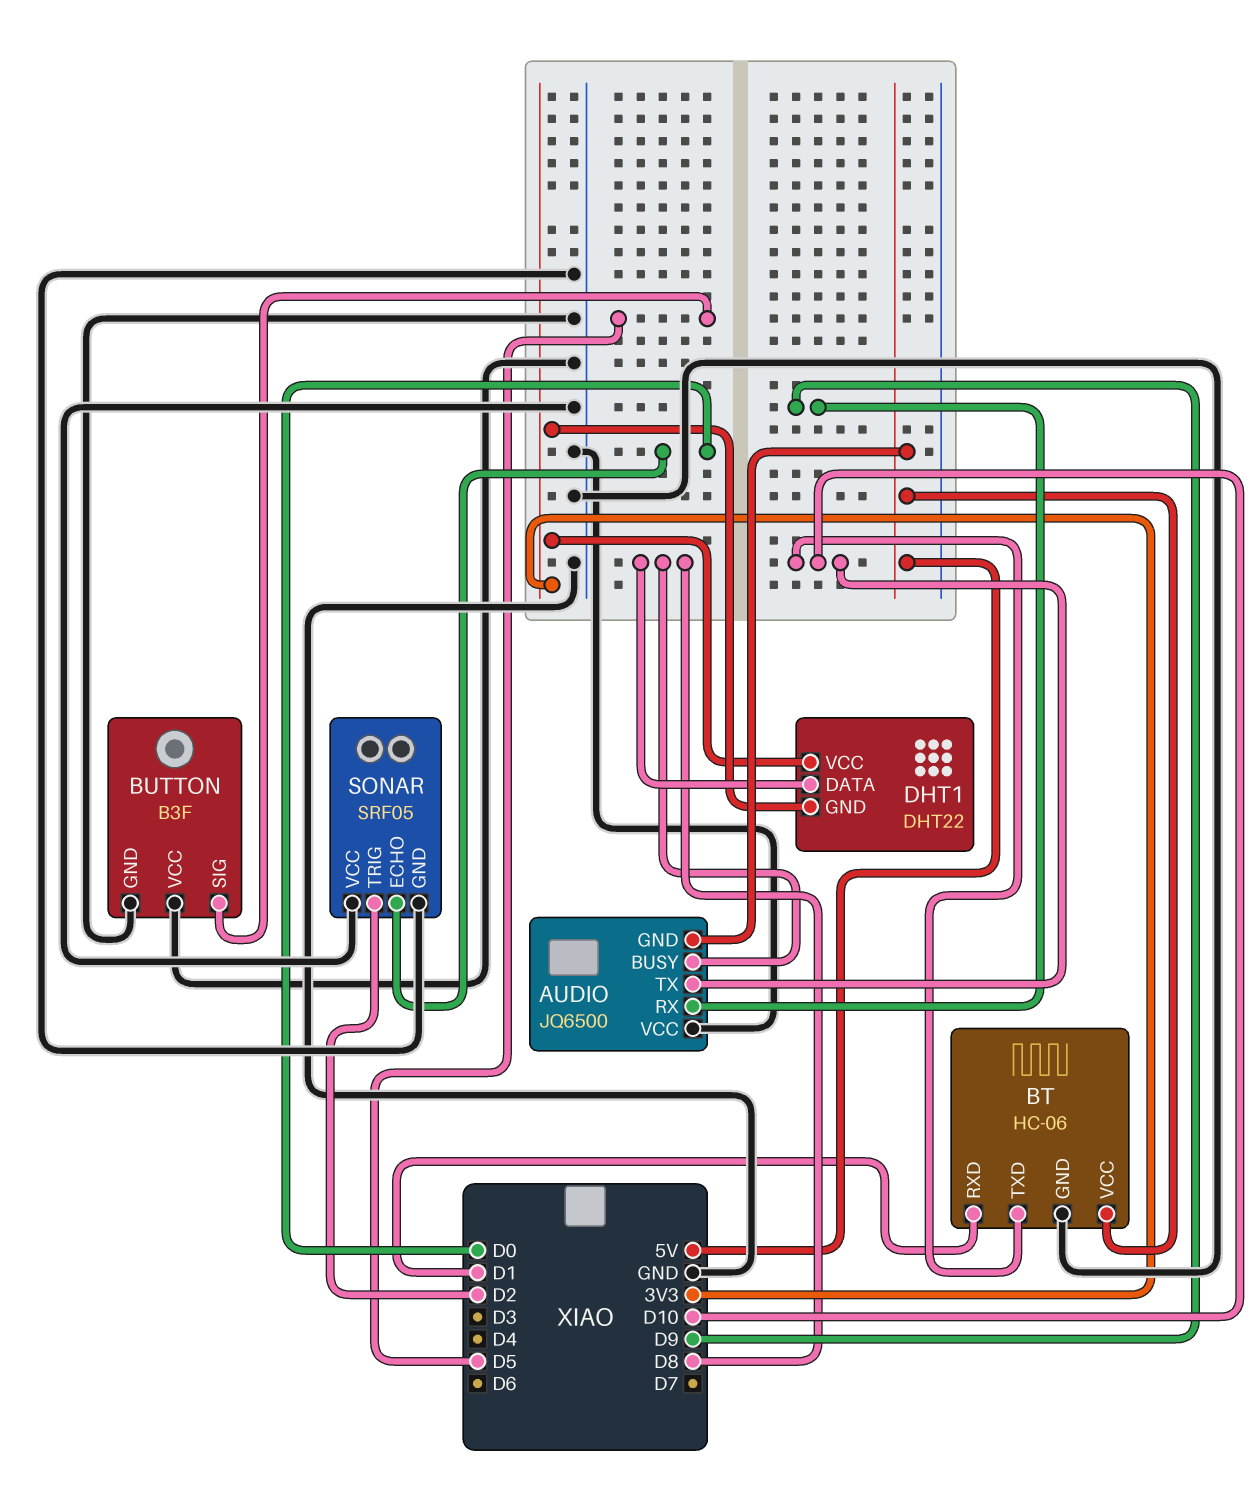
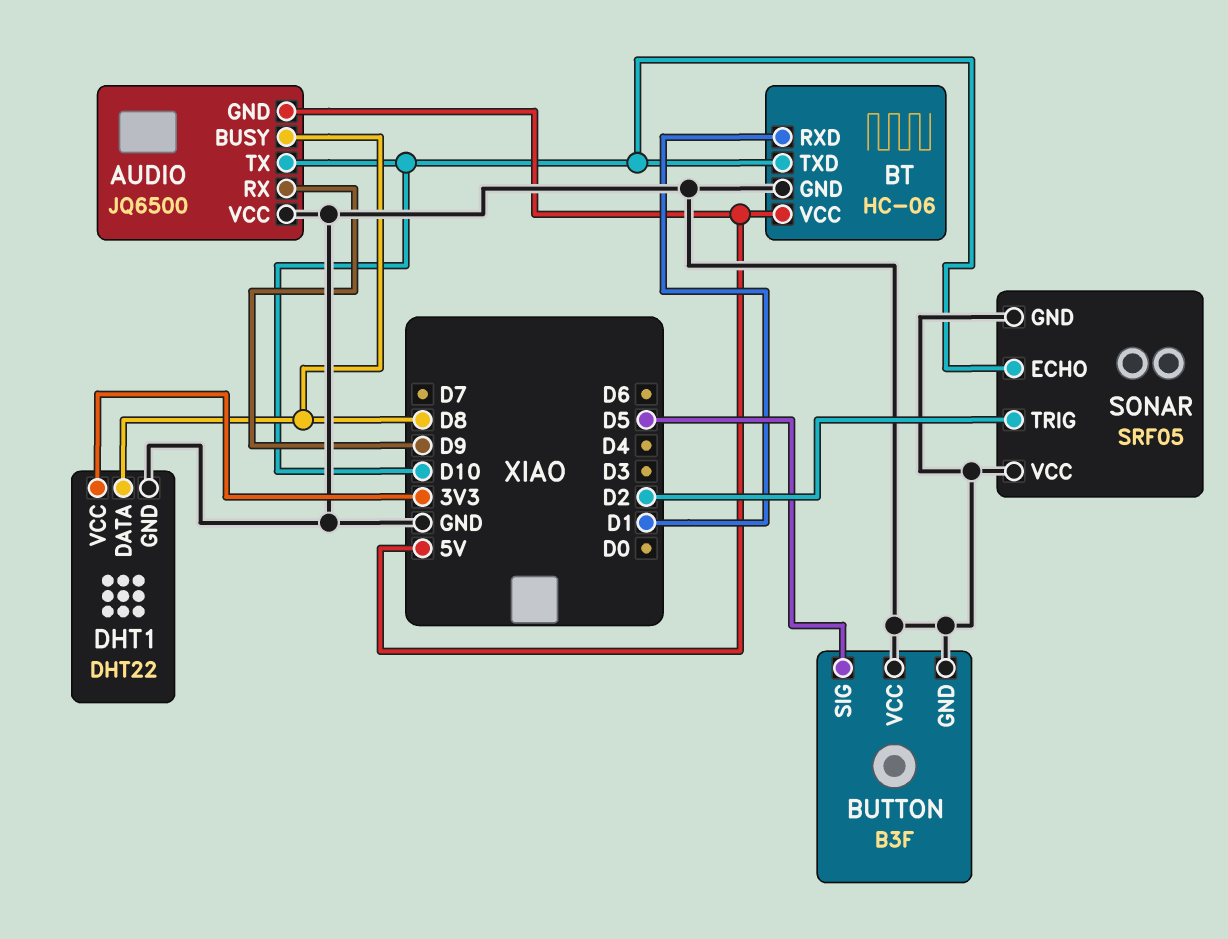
DHT1 pin GND: 3V3 -> GND
SONAR pin ECHO: D0 -> D10

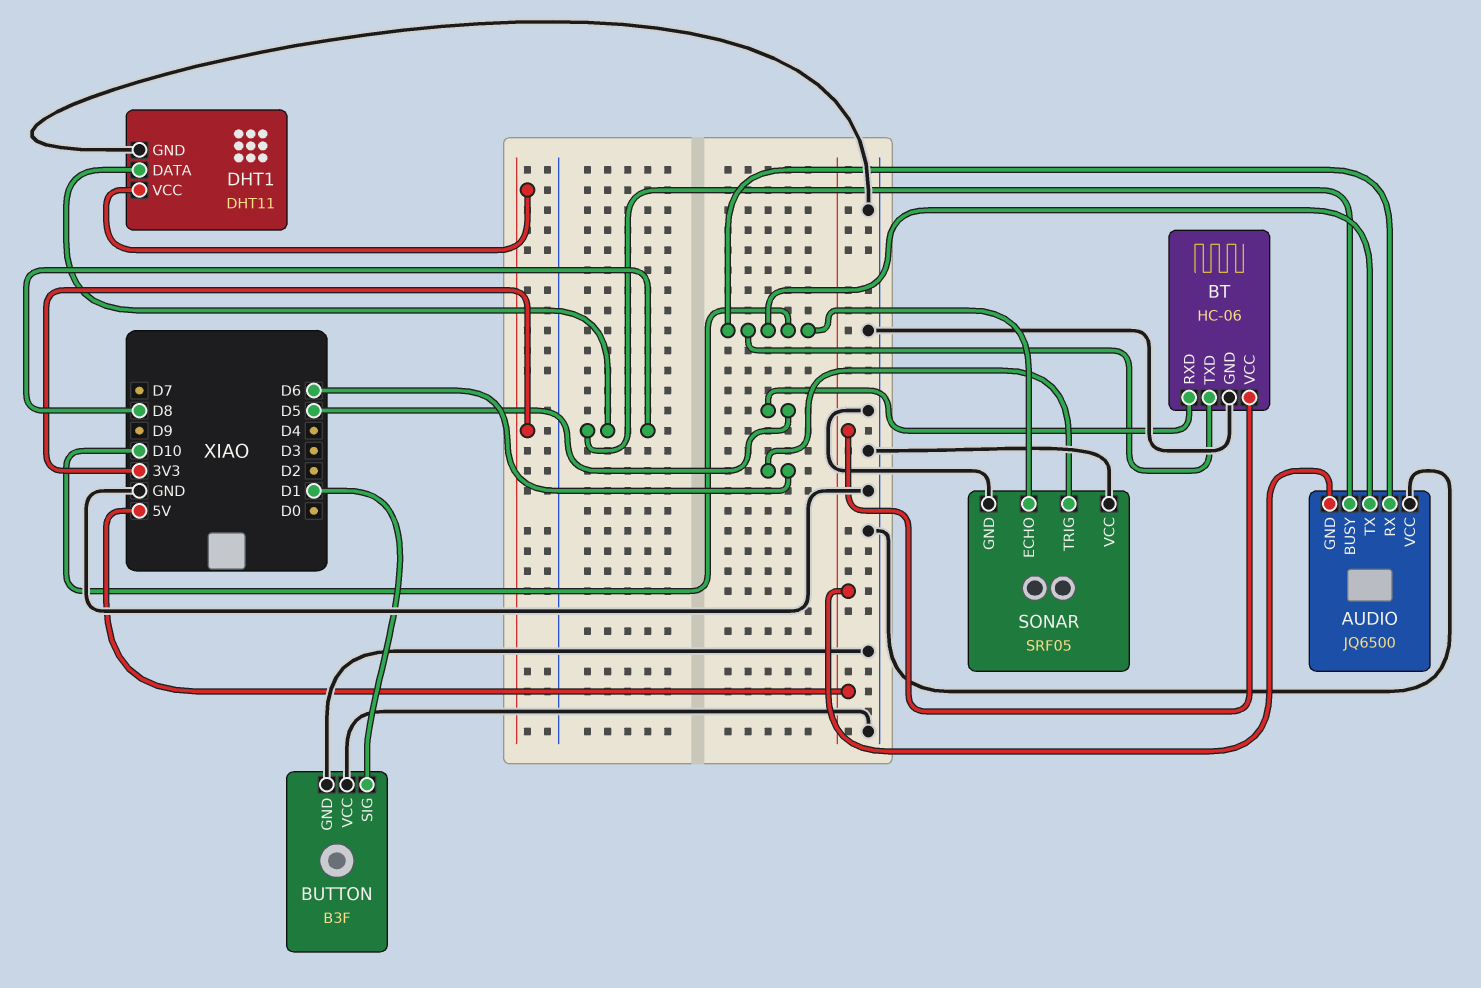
AUDIO pin RX: D9 -> D10
BT pin RXD: D1 -> D5
BUTTON pin SIG: D5 -> D1
DHT1: DHT22 -> DHT11
SONAR pin TRIG: D2 -> D6

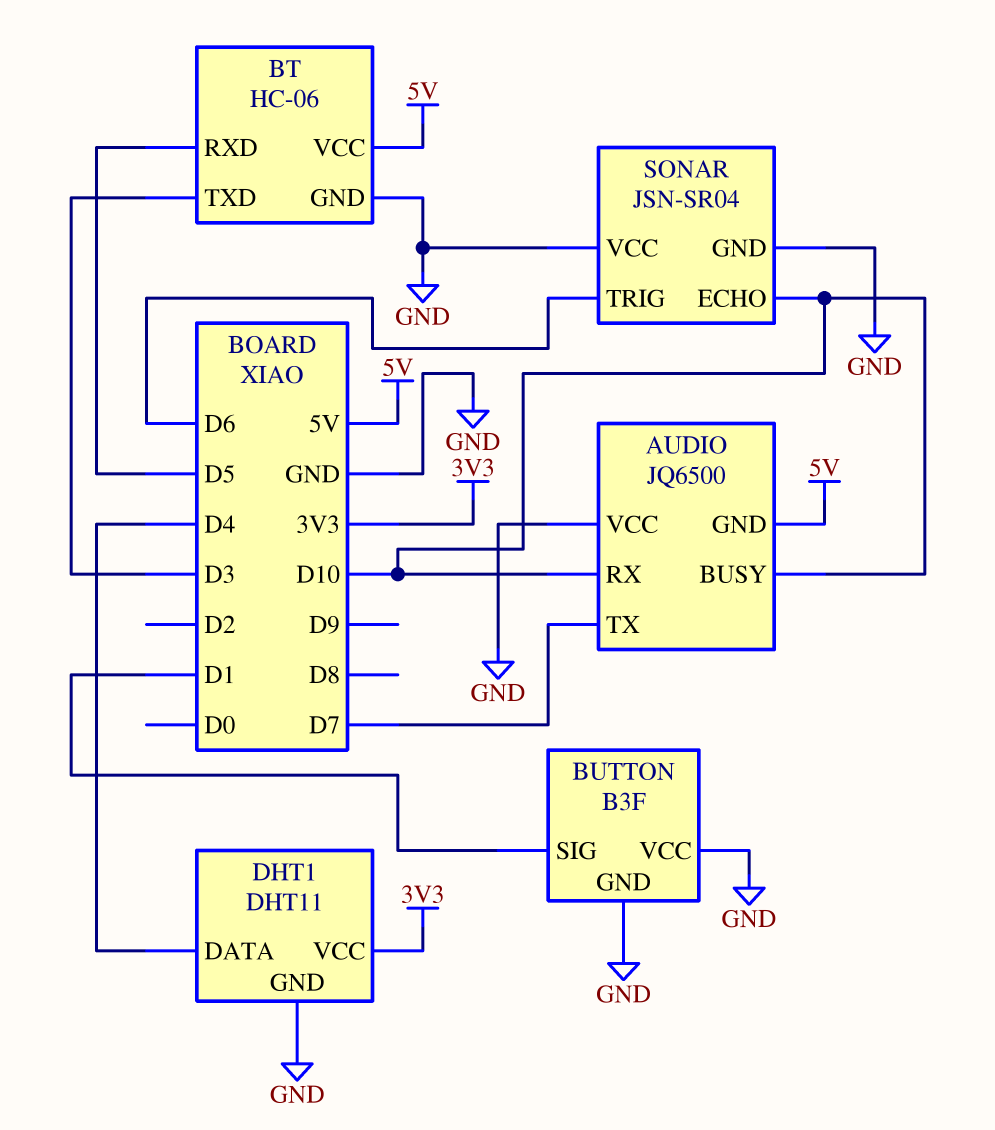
AUDIO pin BUSY: D8 -> D10
AUDIO pin TX: D10 -> D7
BT pin TXD: D10 -> D3
DHT1 pin DATA: D8 -> D4
SONAR: SRF05 -> JSN-SR04

